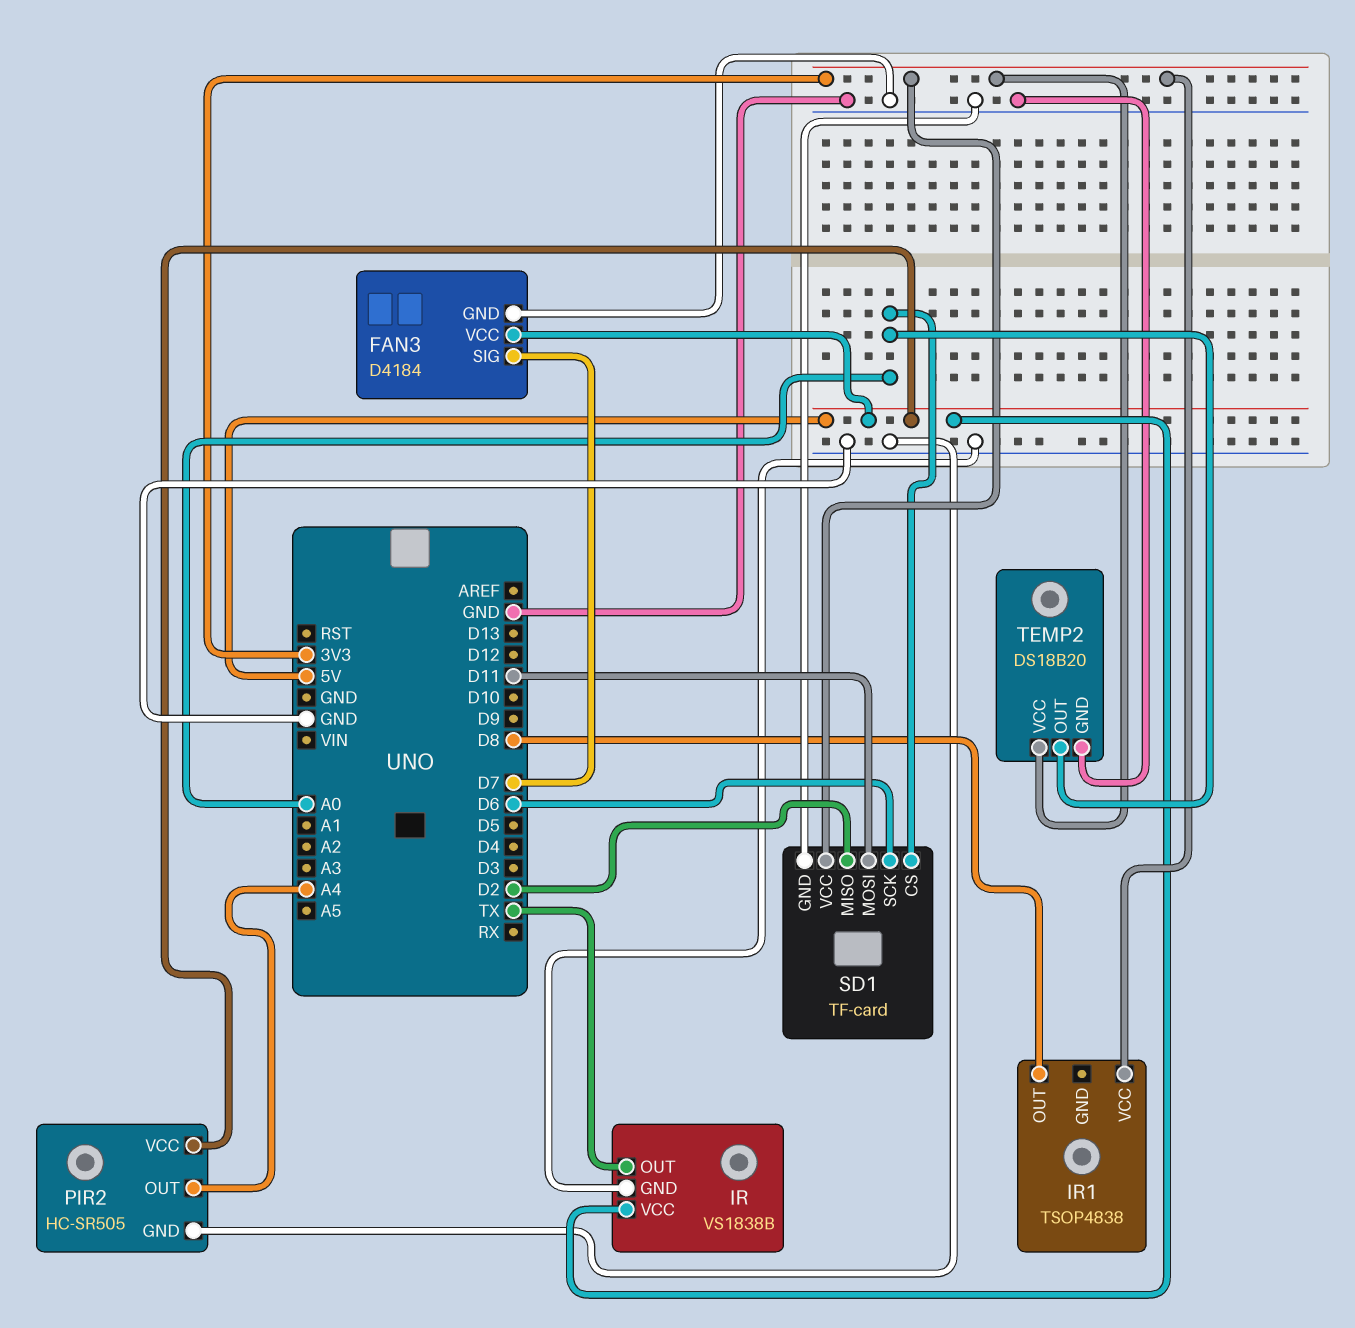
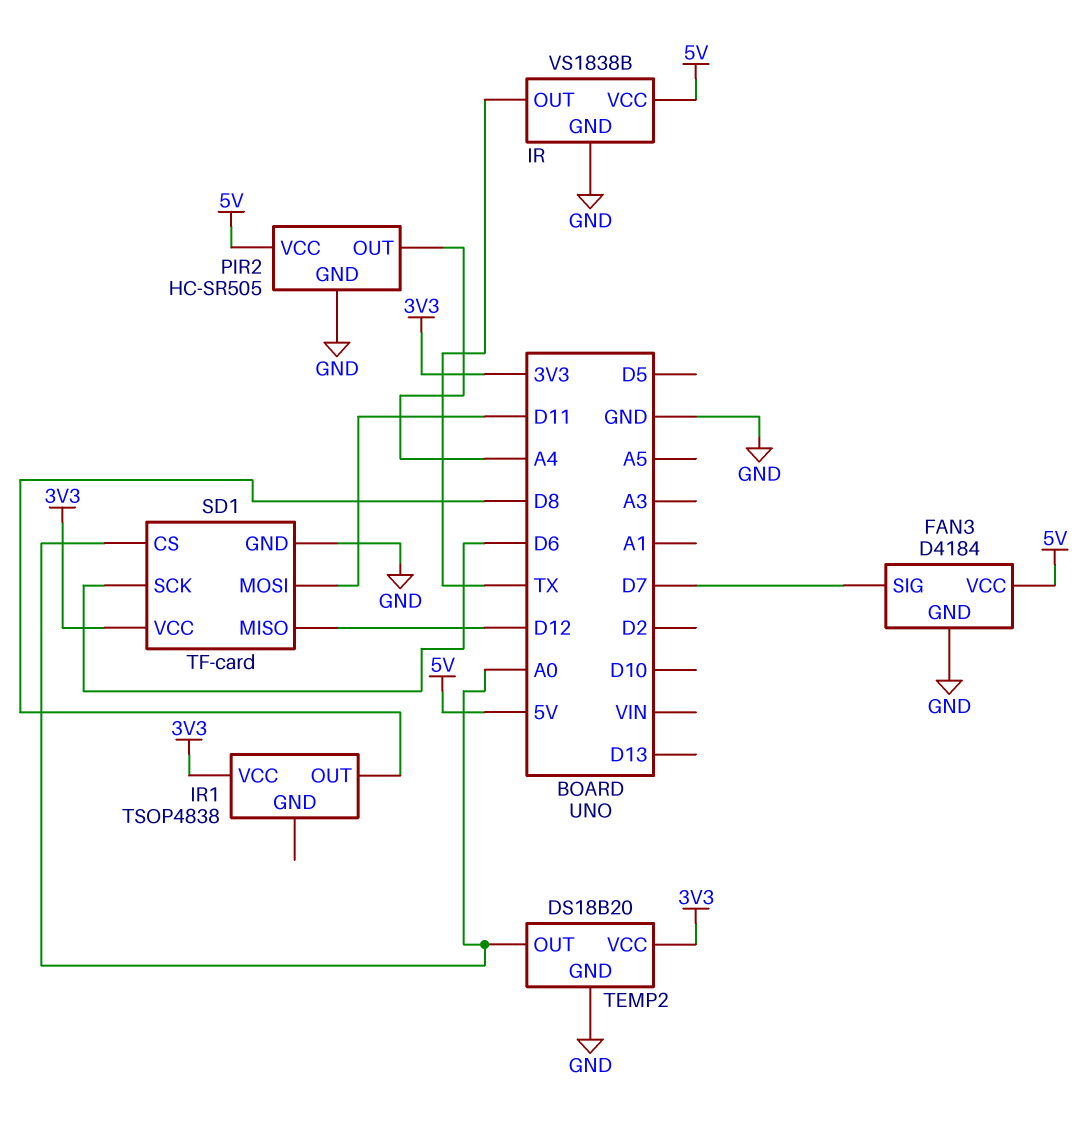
SD1 pin MISO: D2 -> D12

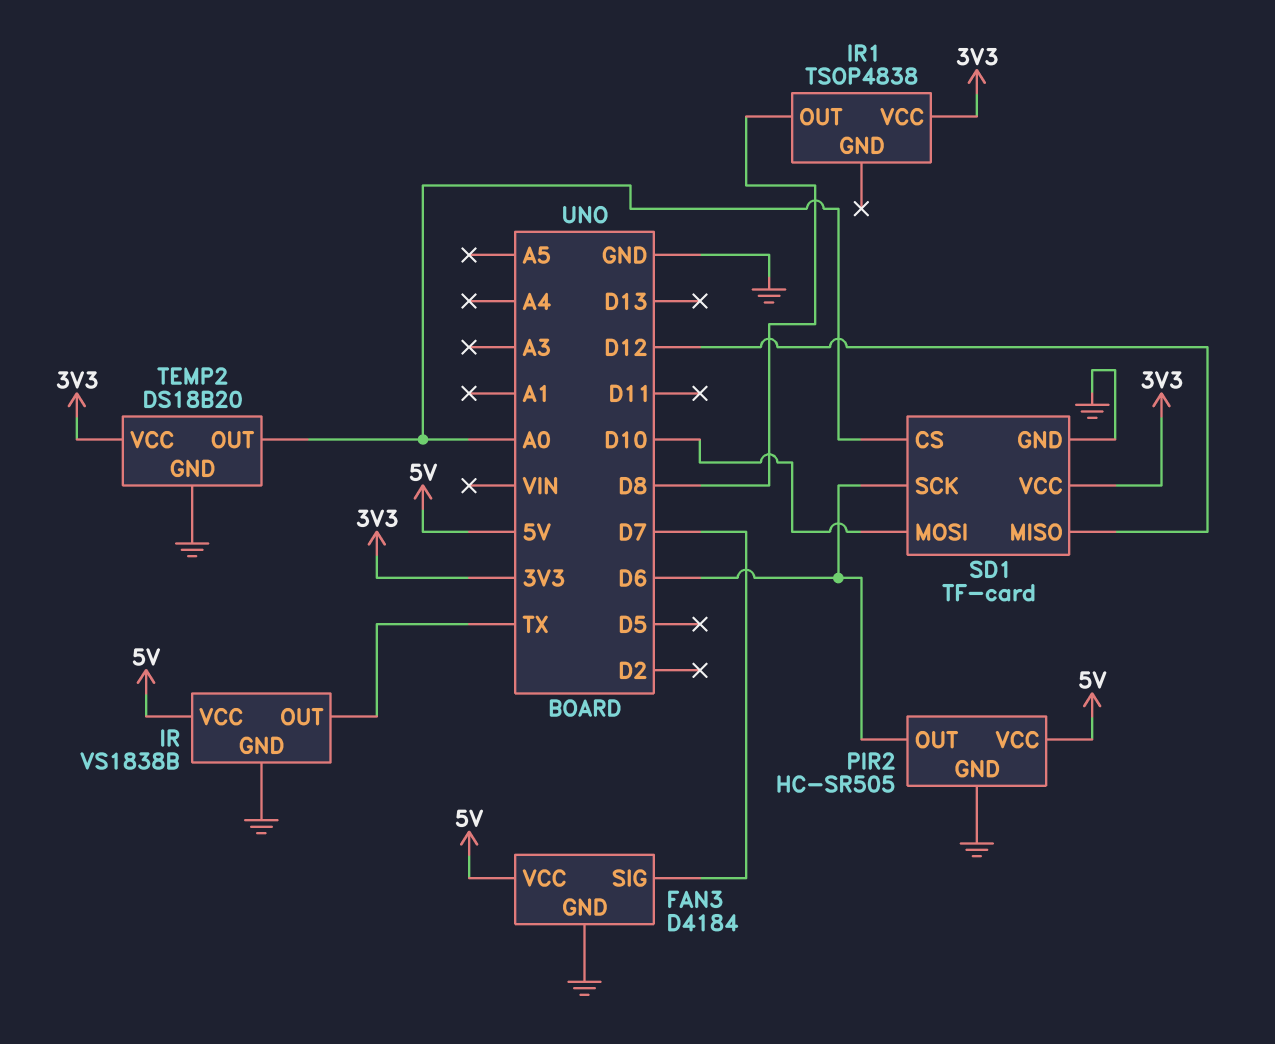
PIR2 pin OUT: A4 -> D6
SD1 pin MOSI: D11 -> D10

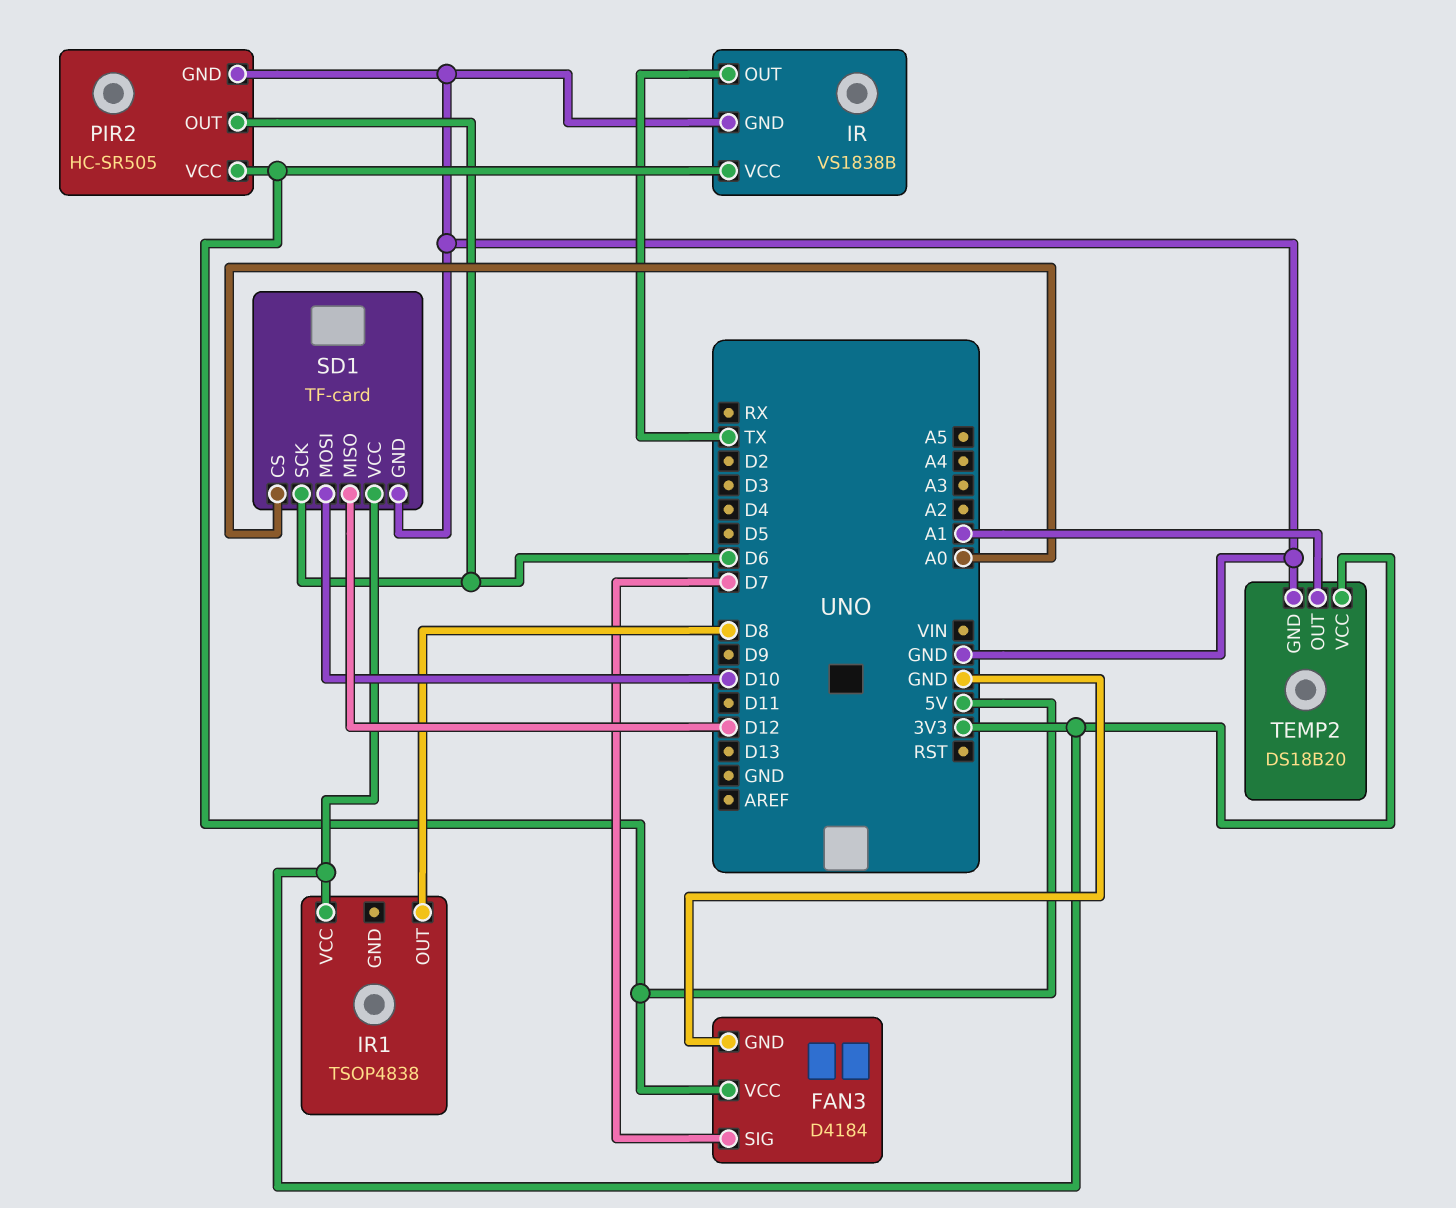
TEMP2 pin OUT: A0 -> A1

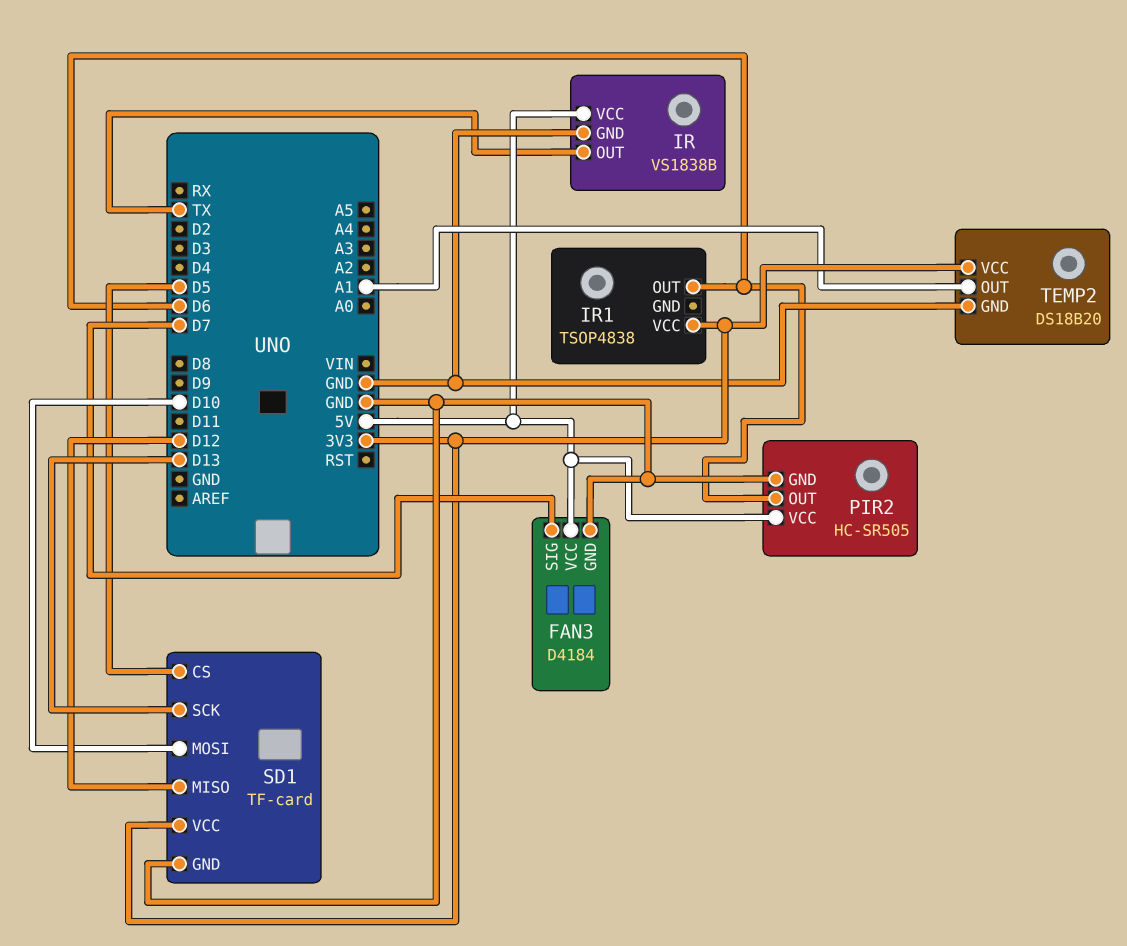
IR1 pin OUT: D8 -> D6
SD1 pin CS: A0 -> D5
SD1 pin SCK: D6 -> D13

